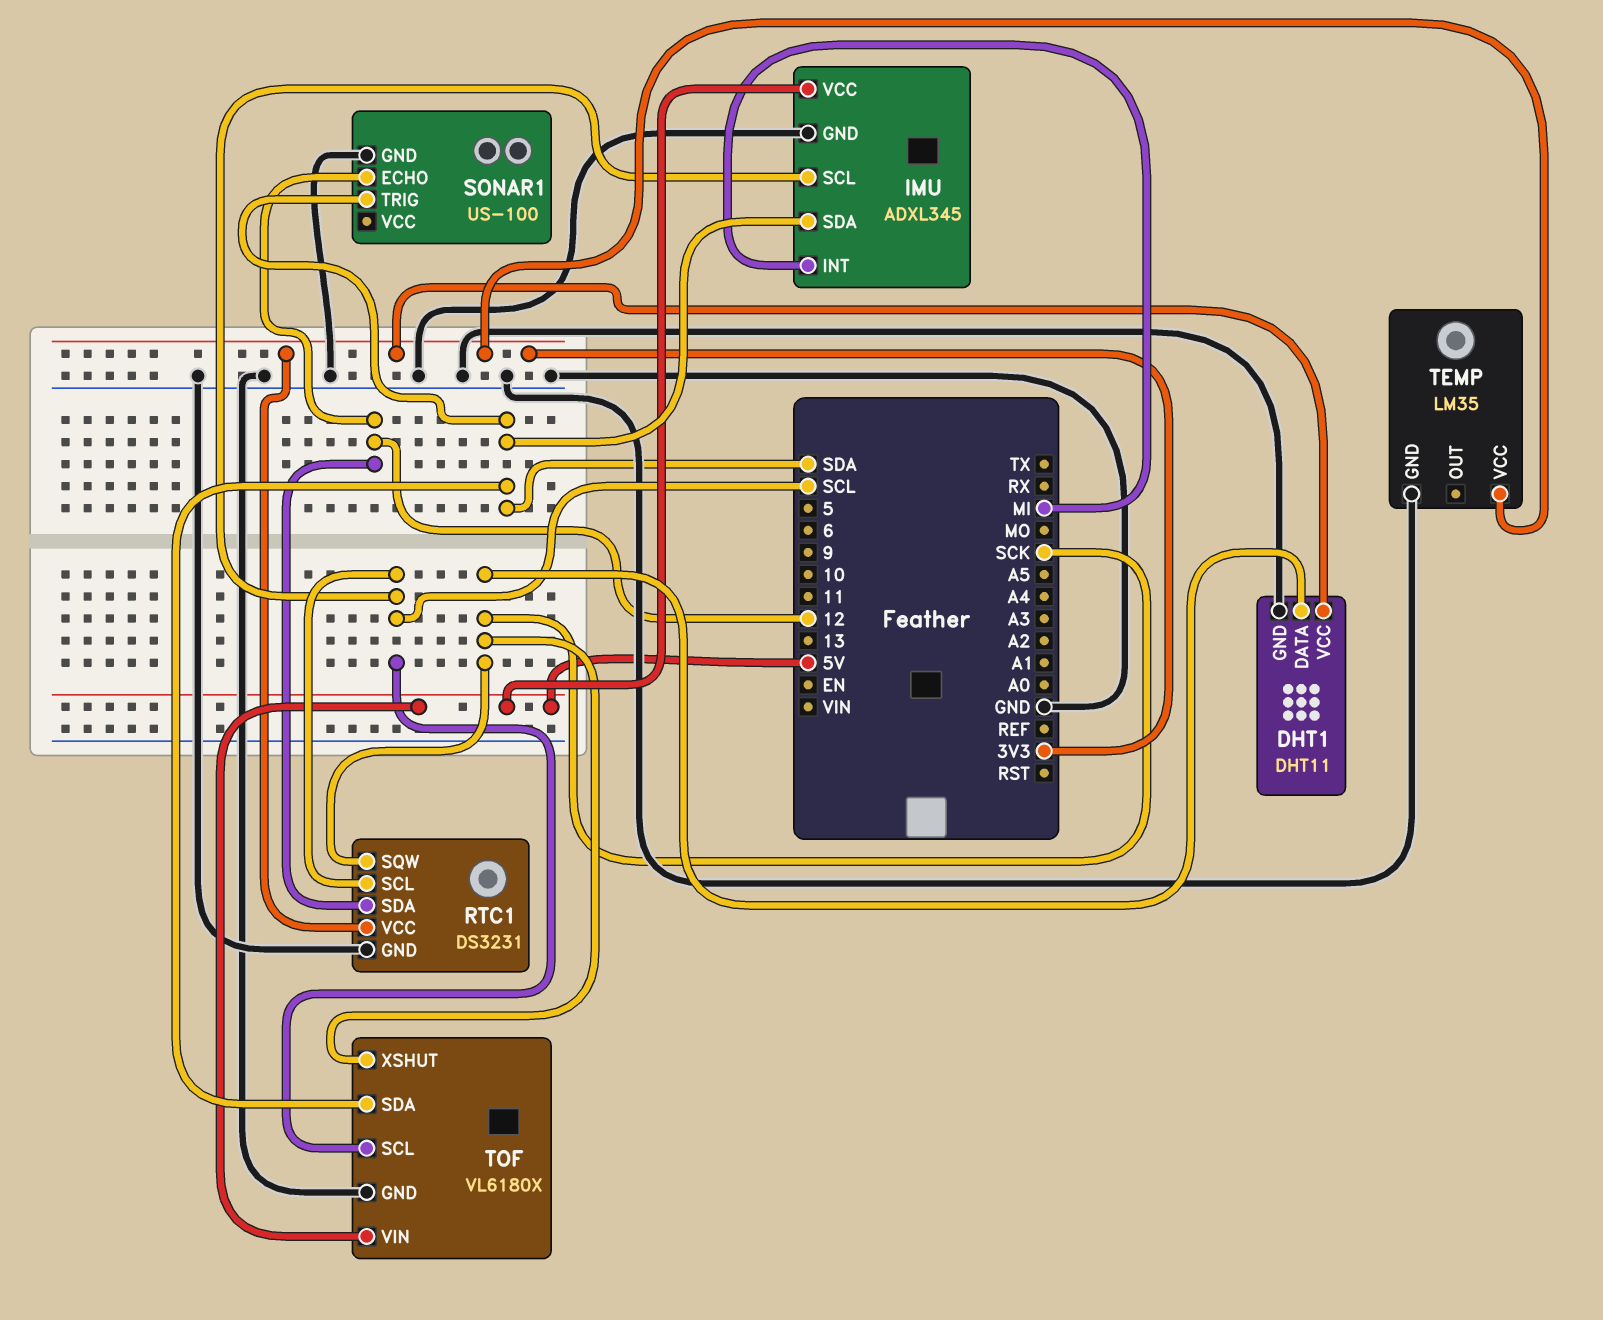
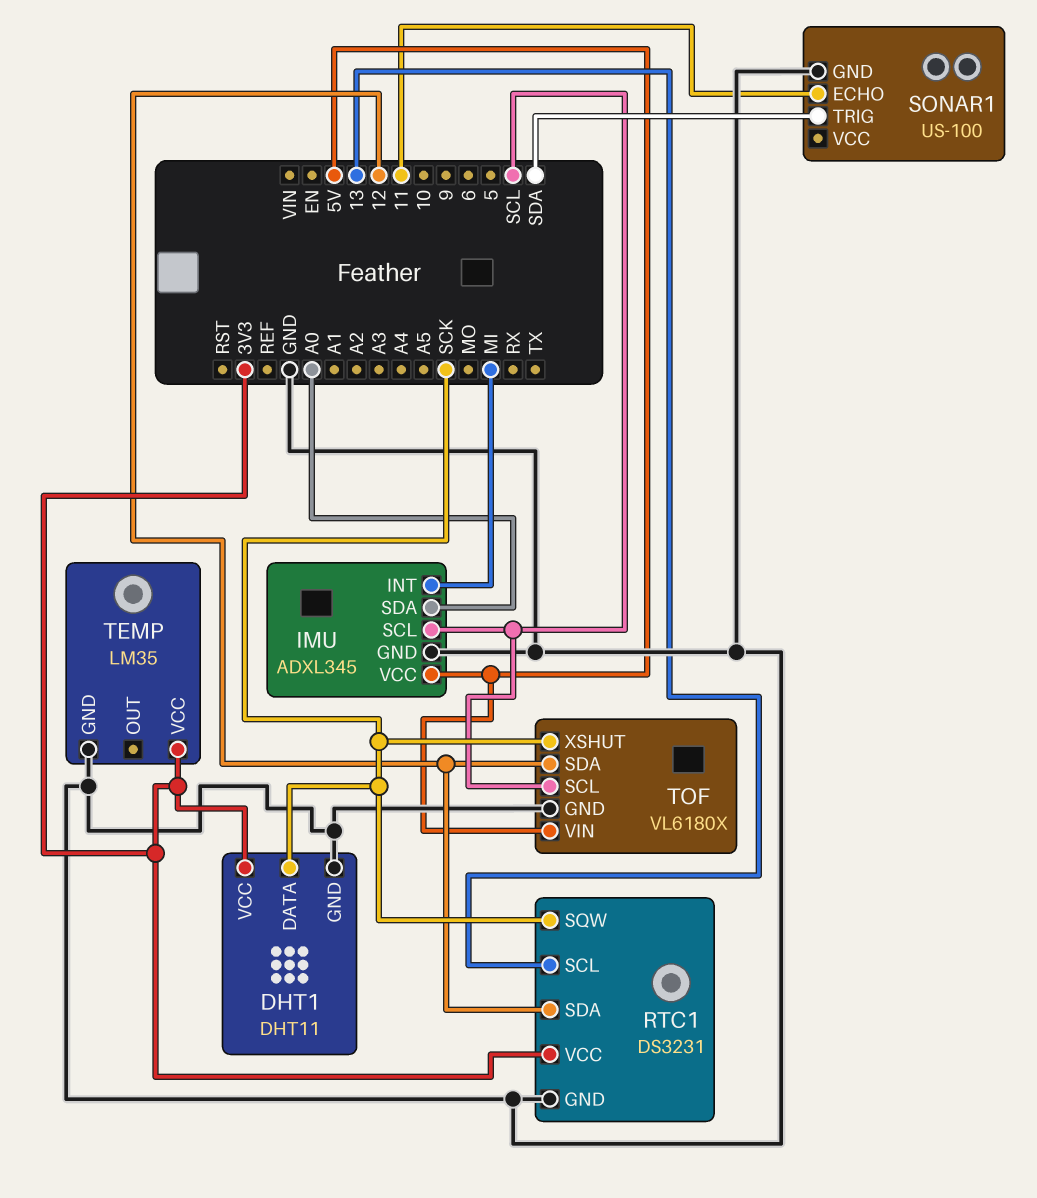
IMU pin SDA: SDA -> A0
RTC1 pin SCL: SCL -> 13
SONAR1 pin ECHO: 12 -> 11
TOF pin SDA: SDA -> 12

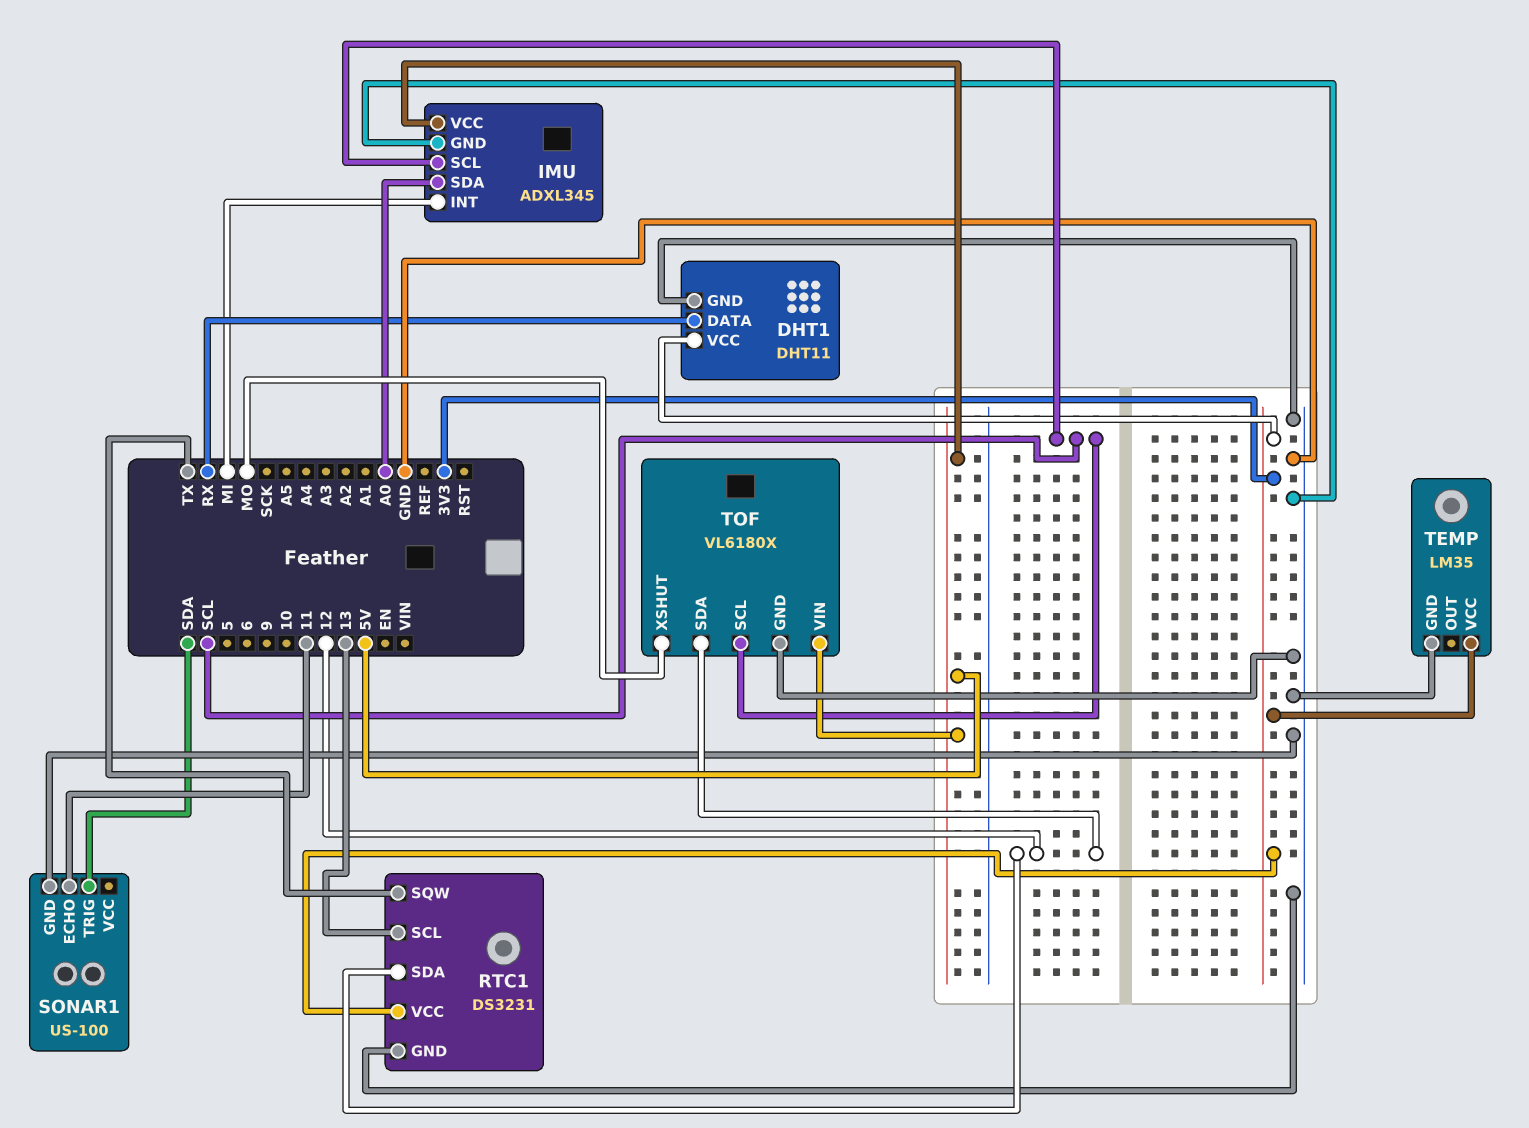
DHT1 pin DATA: SCK -> RX
RTC1 pin SQW: SCK -> TX
TOF pin XSHUT: SCK -> MO

